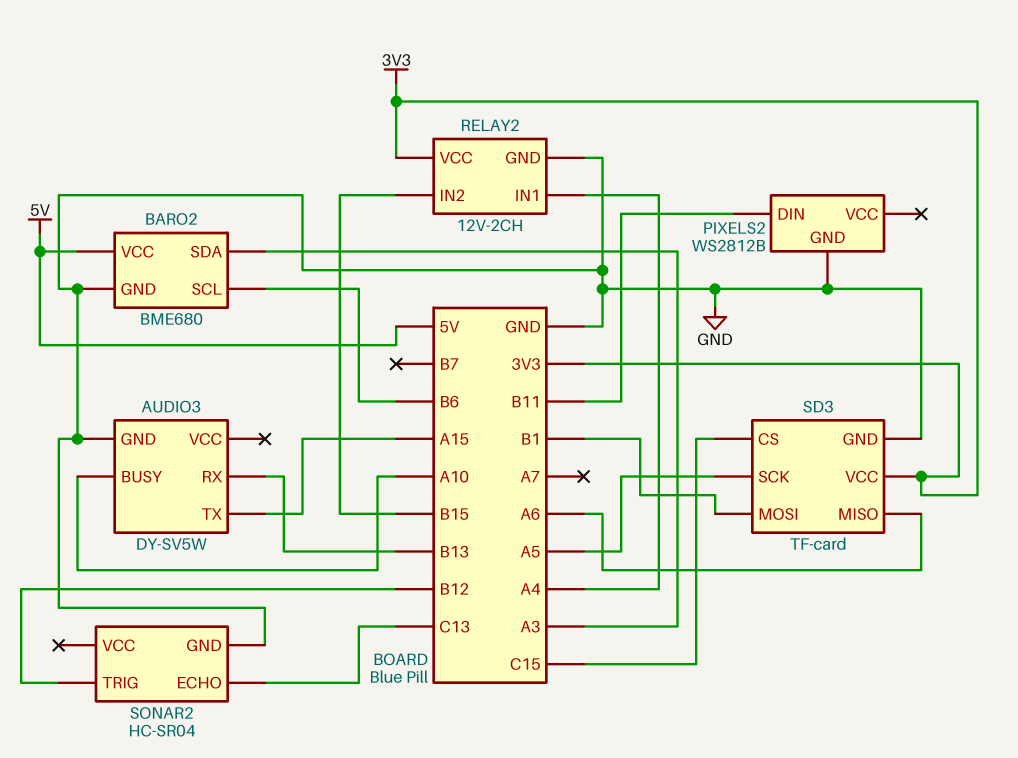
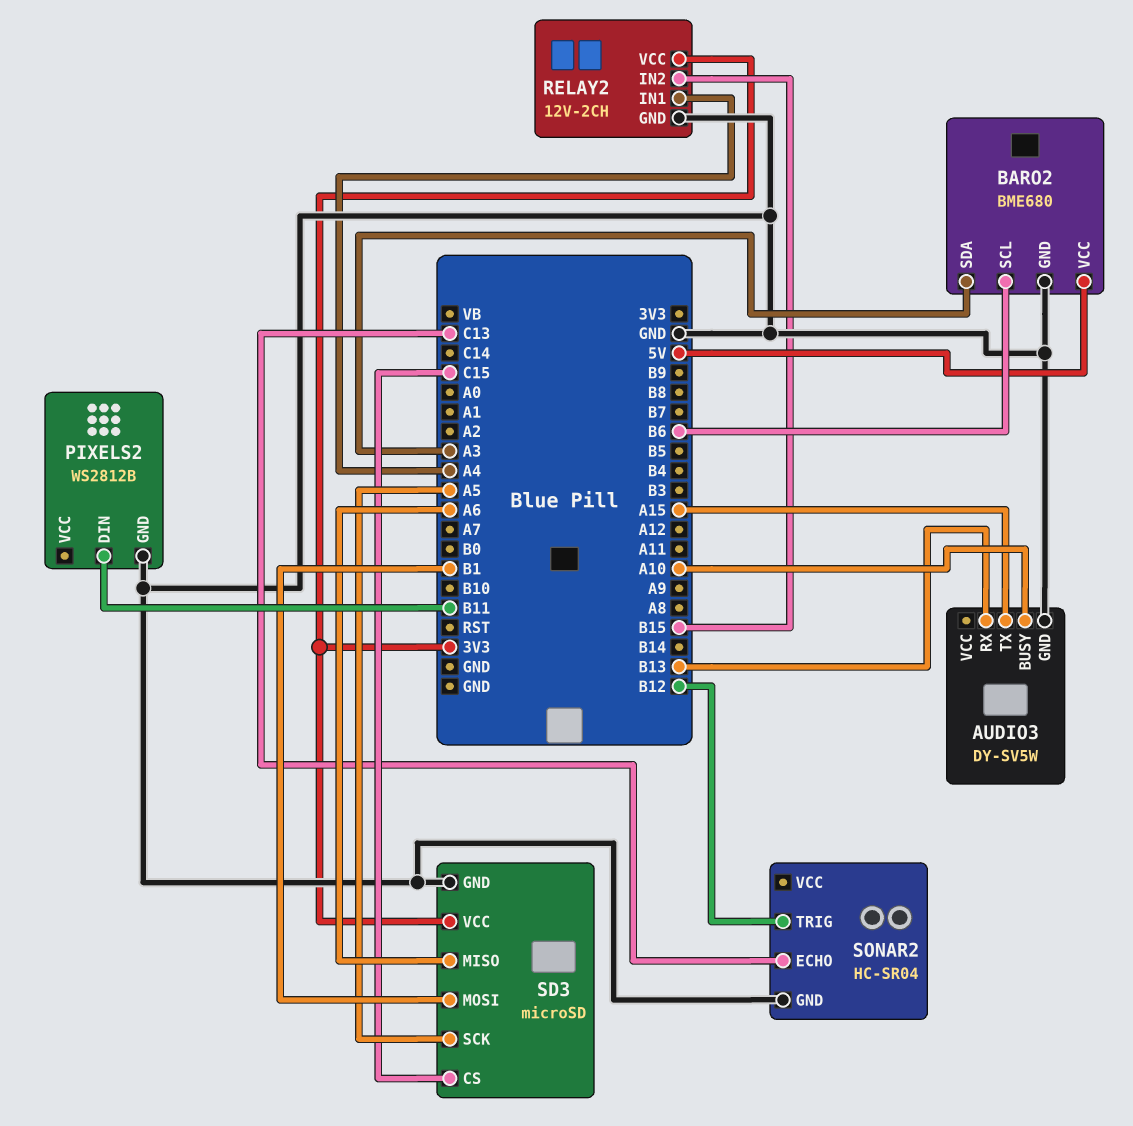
SD3: TF-card -> microSD

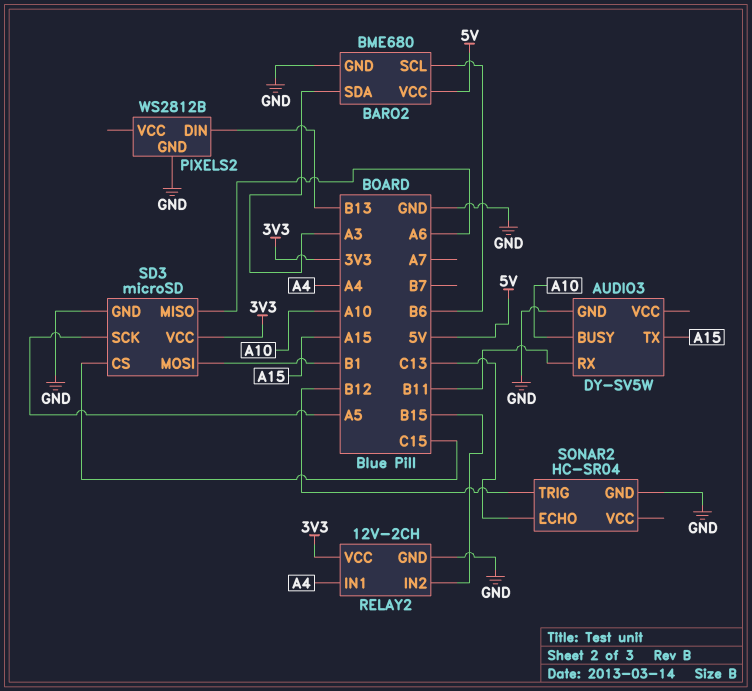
AUDIO3 pin RX: B13 -> B11
PIXELS2 pin DIN: B11 -> B13

